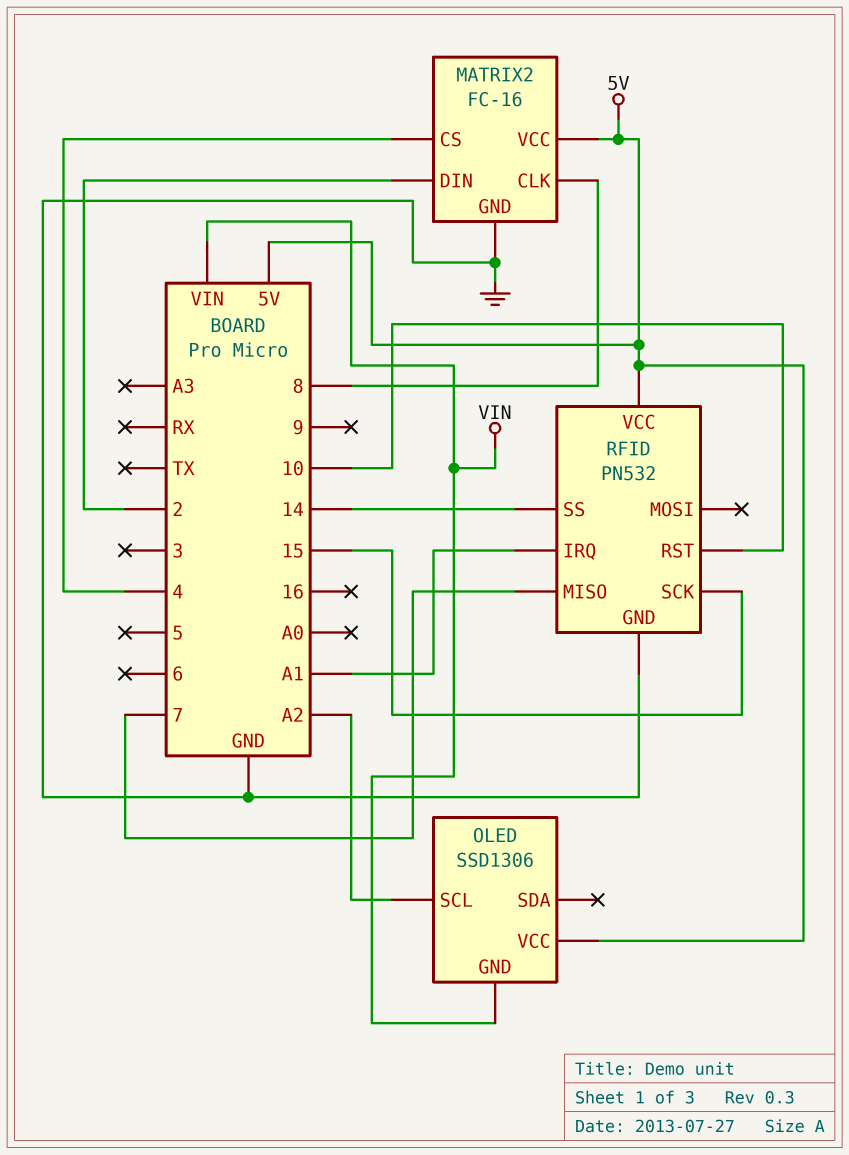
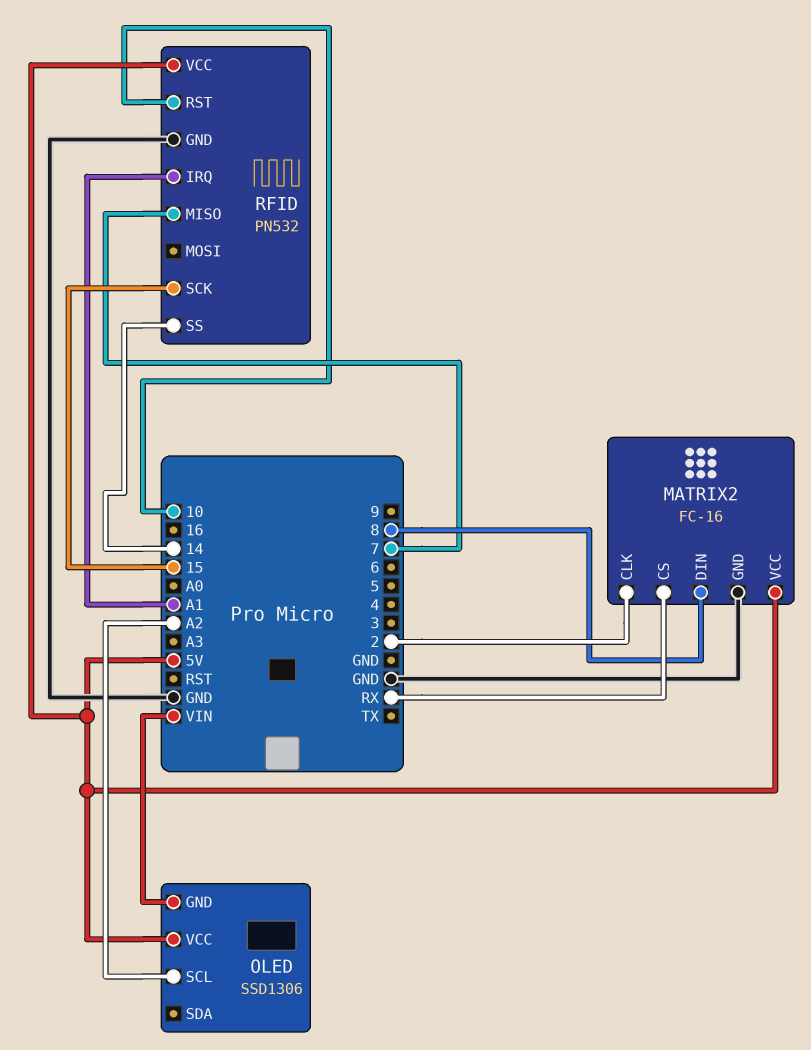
MATRIX2 pin CLK: 8 -> 2
MATRIX2 pin CS: 4 -> RX
MATRIX2 pin DIN: 2 -> 8

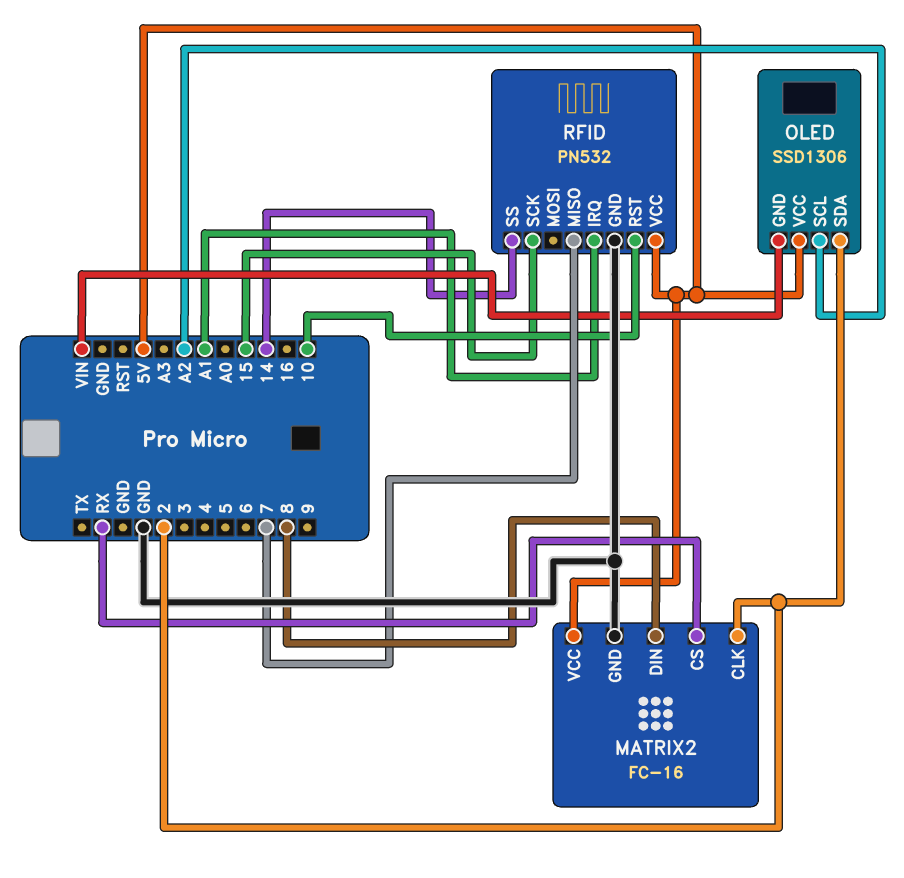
OLED pin SDA: none -> 2

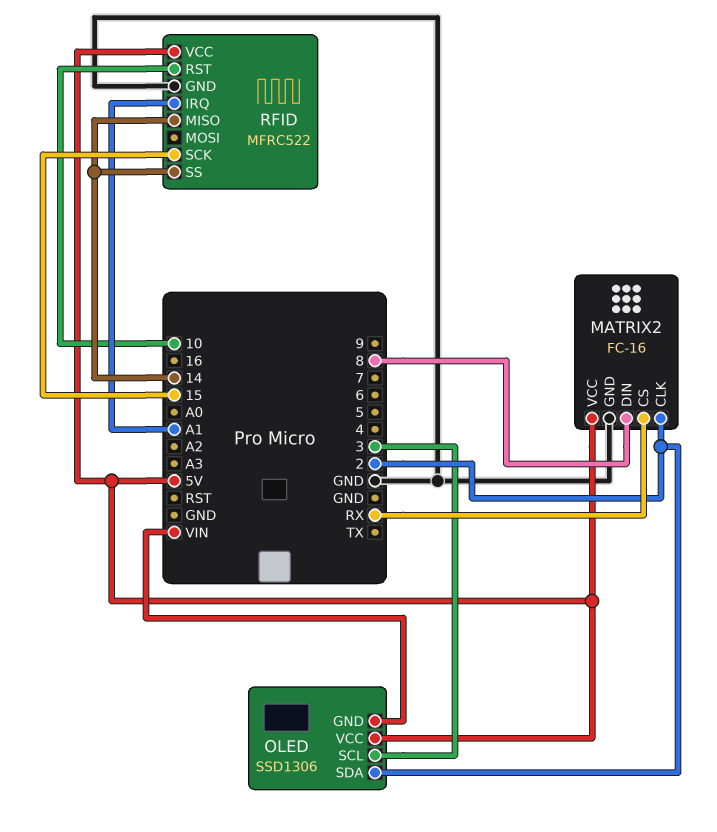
OLED pin SCL: A2 -> 3
RFID: PN532 -> MFRC522
RFID pin MISO: 7 -> 14

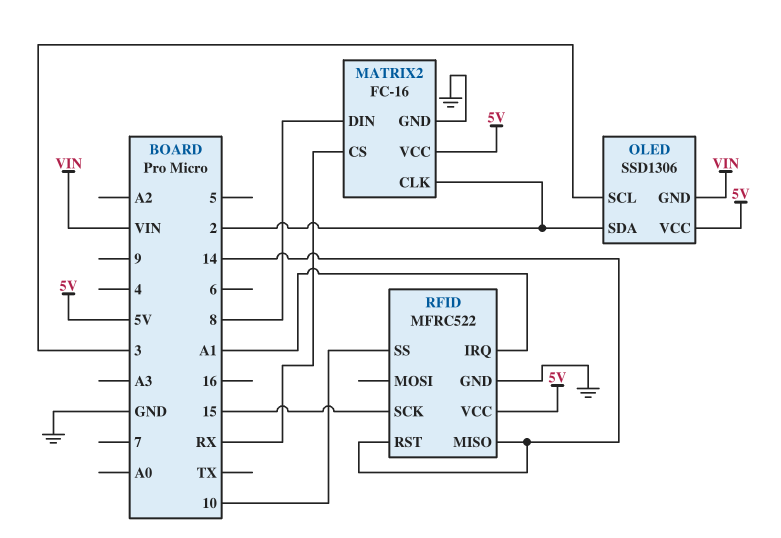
RFID pin RST: 10 -> 14
RFID pin SS: 14 -> 10

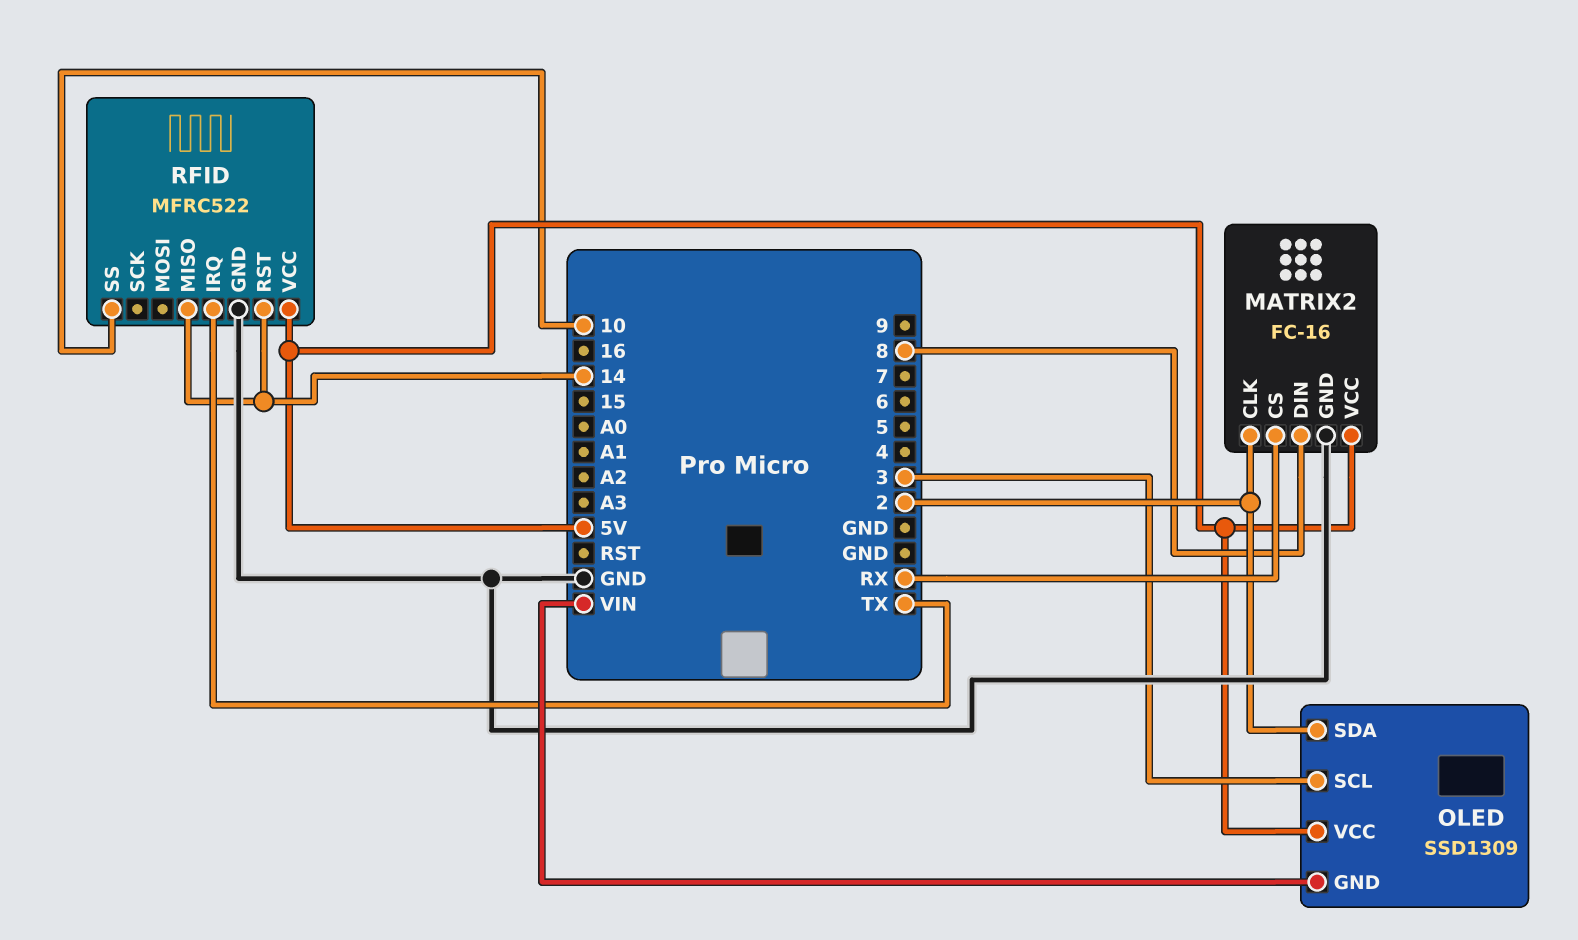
OLED: SSD1306 -> SSD1309
RFID pin IRQ: A1 -> TX
RFID pin SCK: 15 -> none

